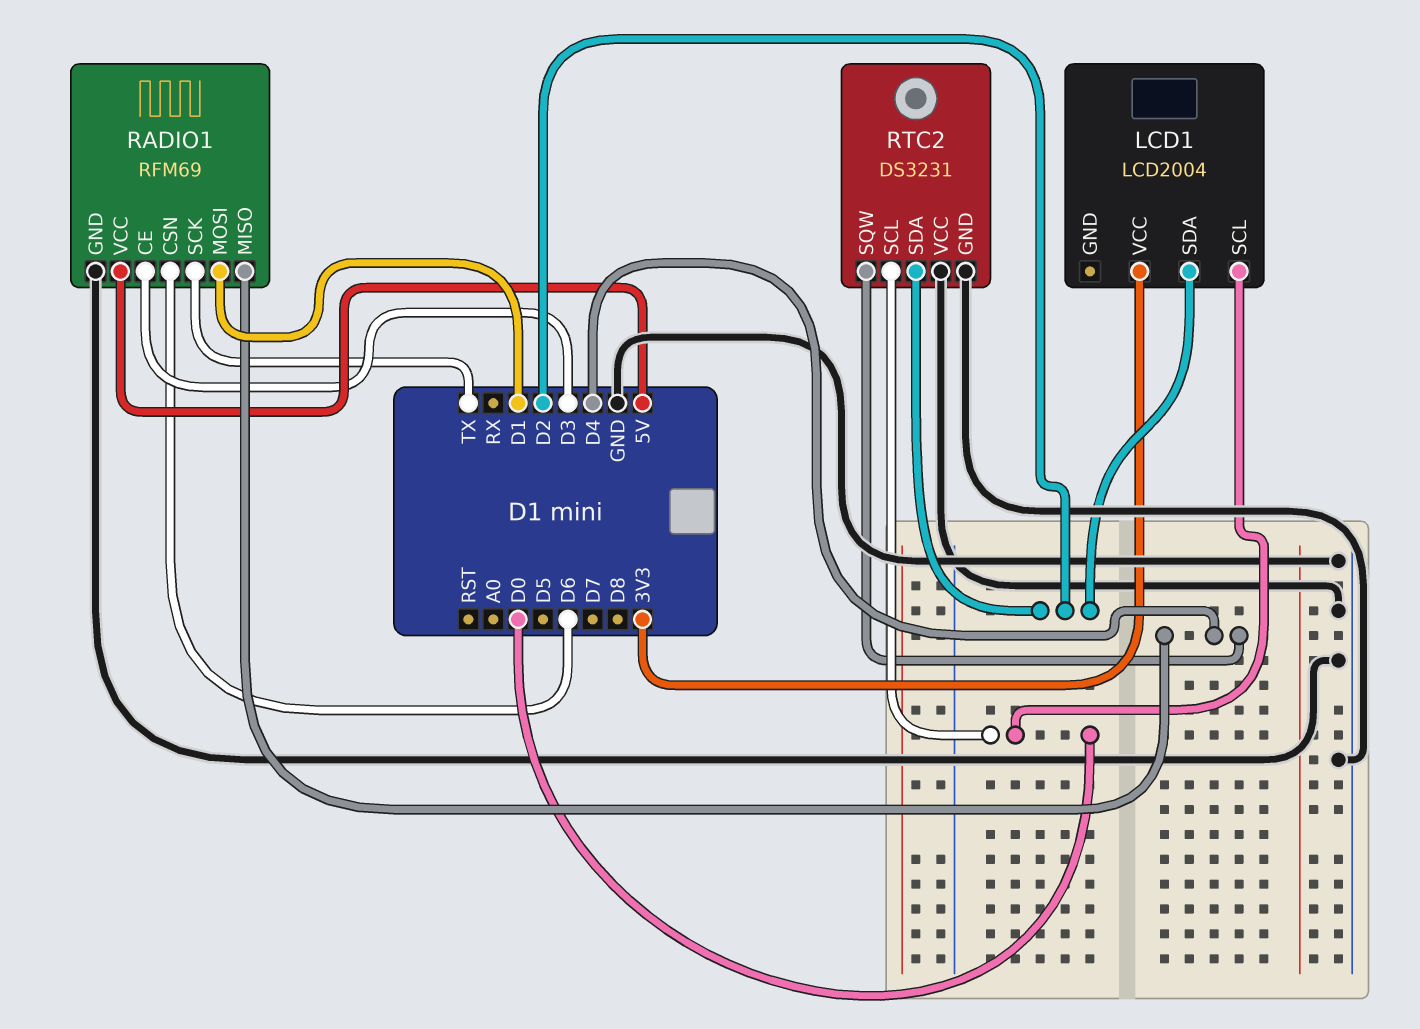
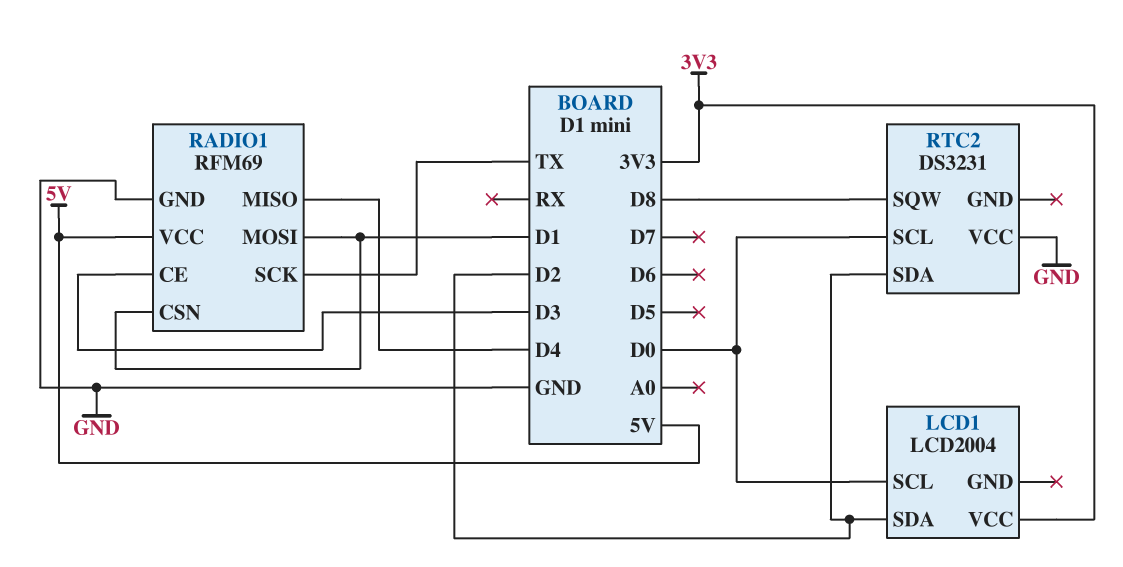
RADIO1 pin CSN: D6 -> D1
RTC2 pin GND: GND -> none
RTC2 pin SQW: D4 -> D8

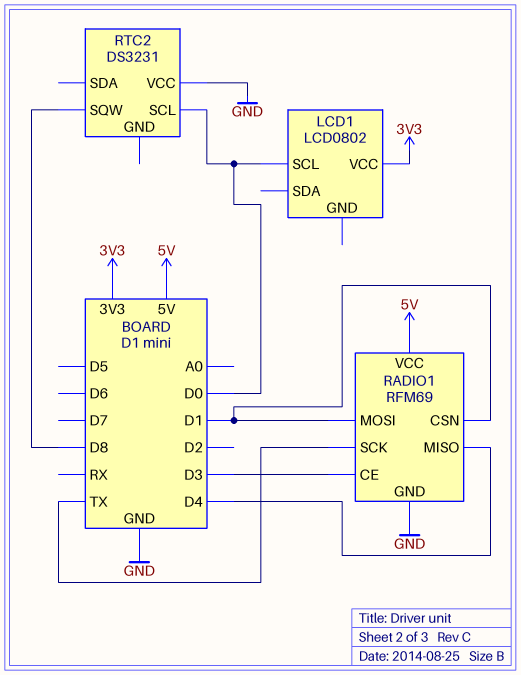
LCD1: LCD2004 -> LCD0802
LCD1 pin SDA: D2 -> none
RTC2 pin SDA: D2 -> none

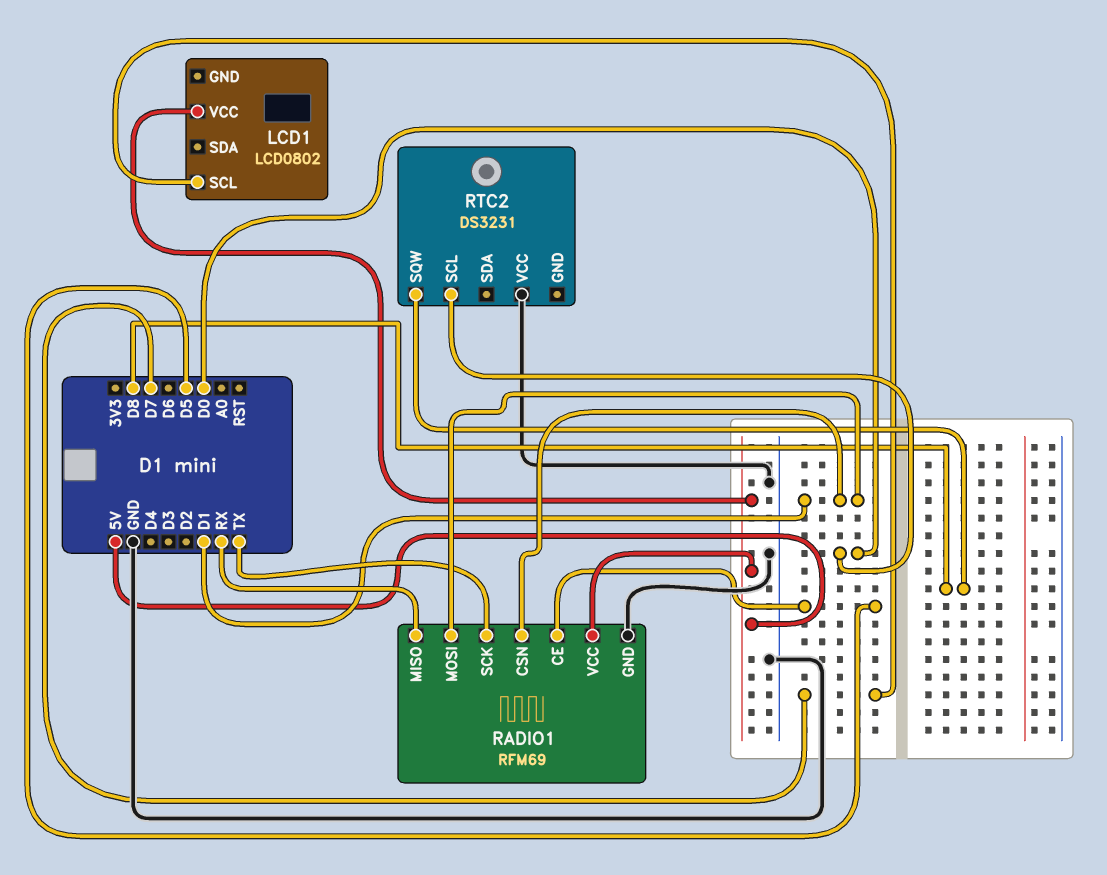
LCD1 pin SCL: D0 -> D7
LCD1 pin VCC: 3V3 -> 5V
RADIO1 pin CE: D3 -> D5
RADIO1 pin MISO: D4 -> RX

